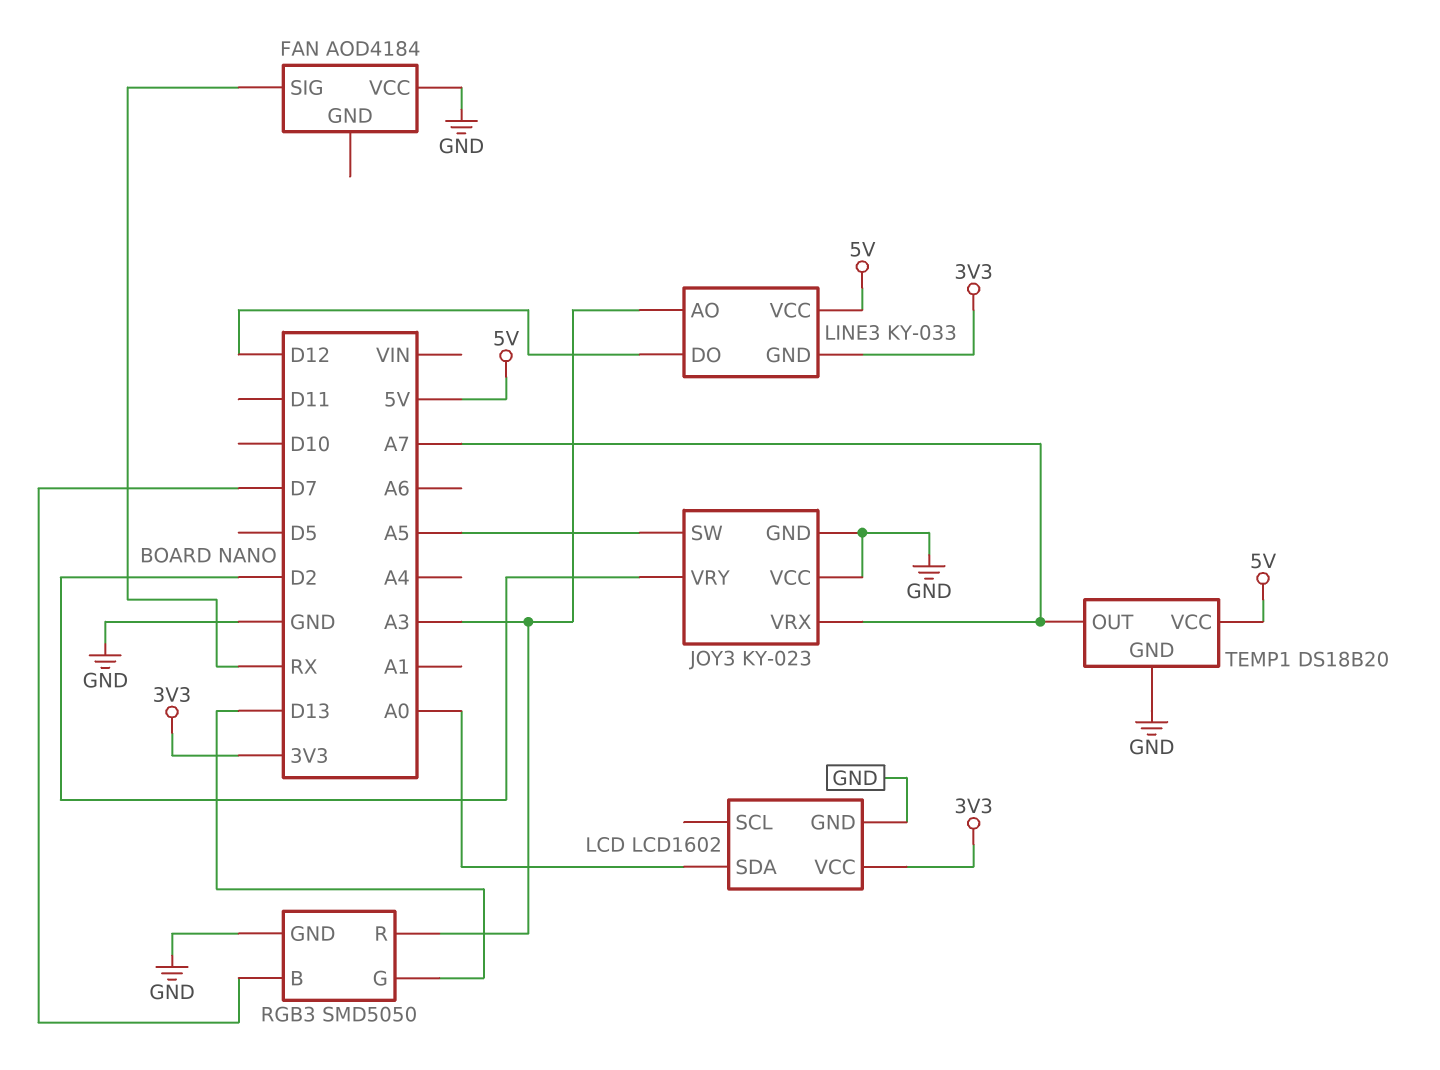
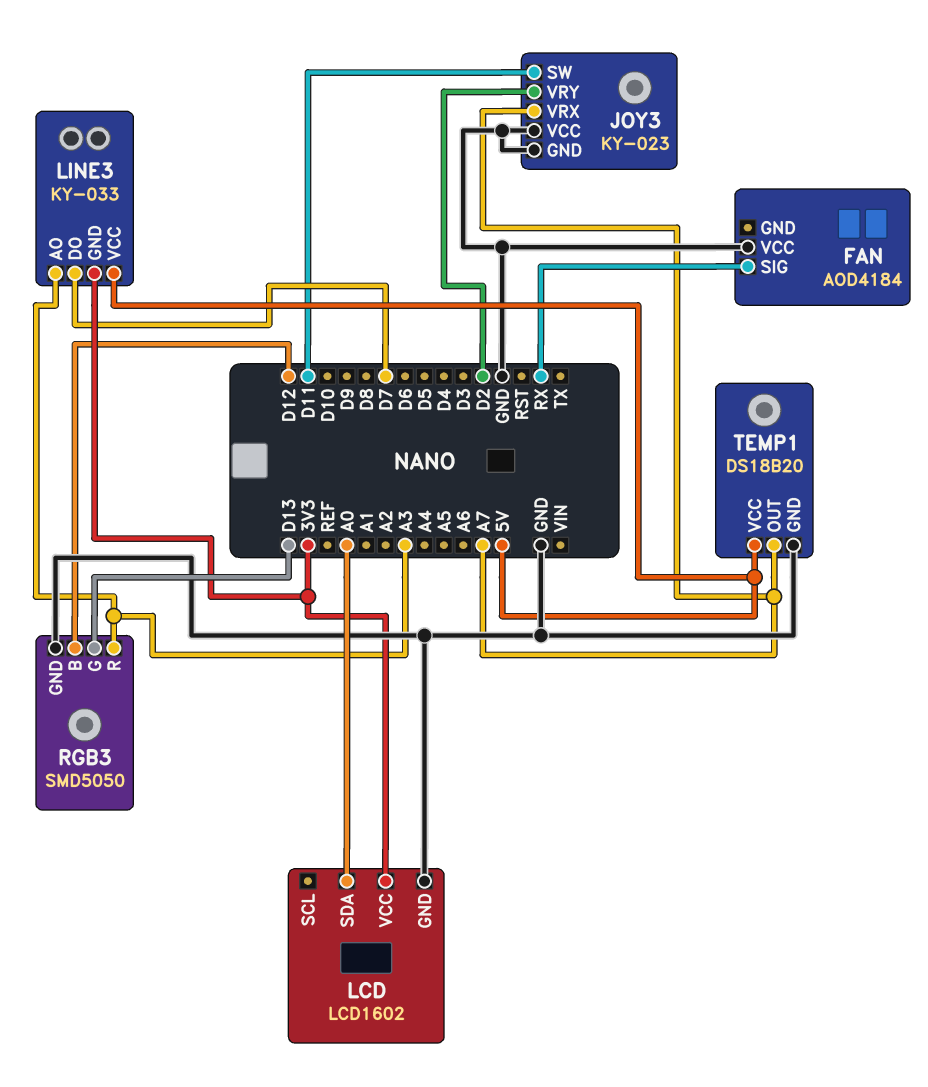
JOY3 pin SW: A5 -> D11
LINE3 pin DO: D12 -> D7
RGB3 pin B: D7 -> D12

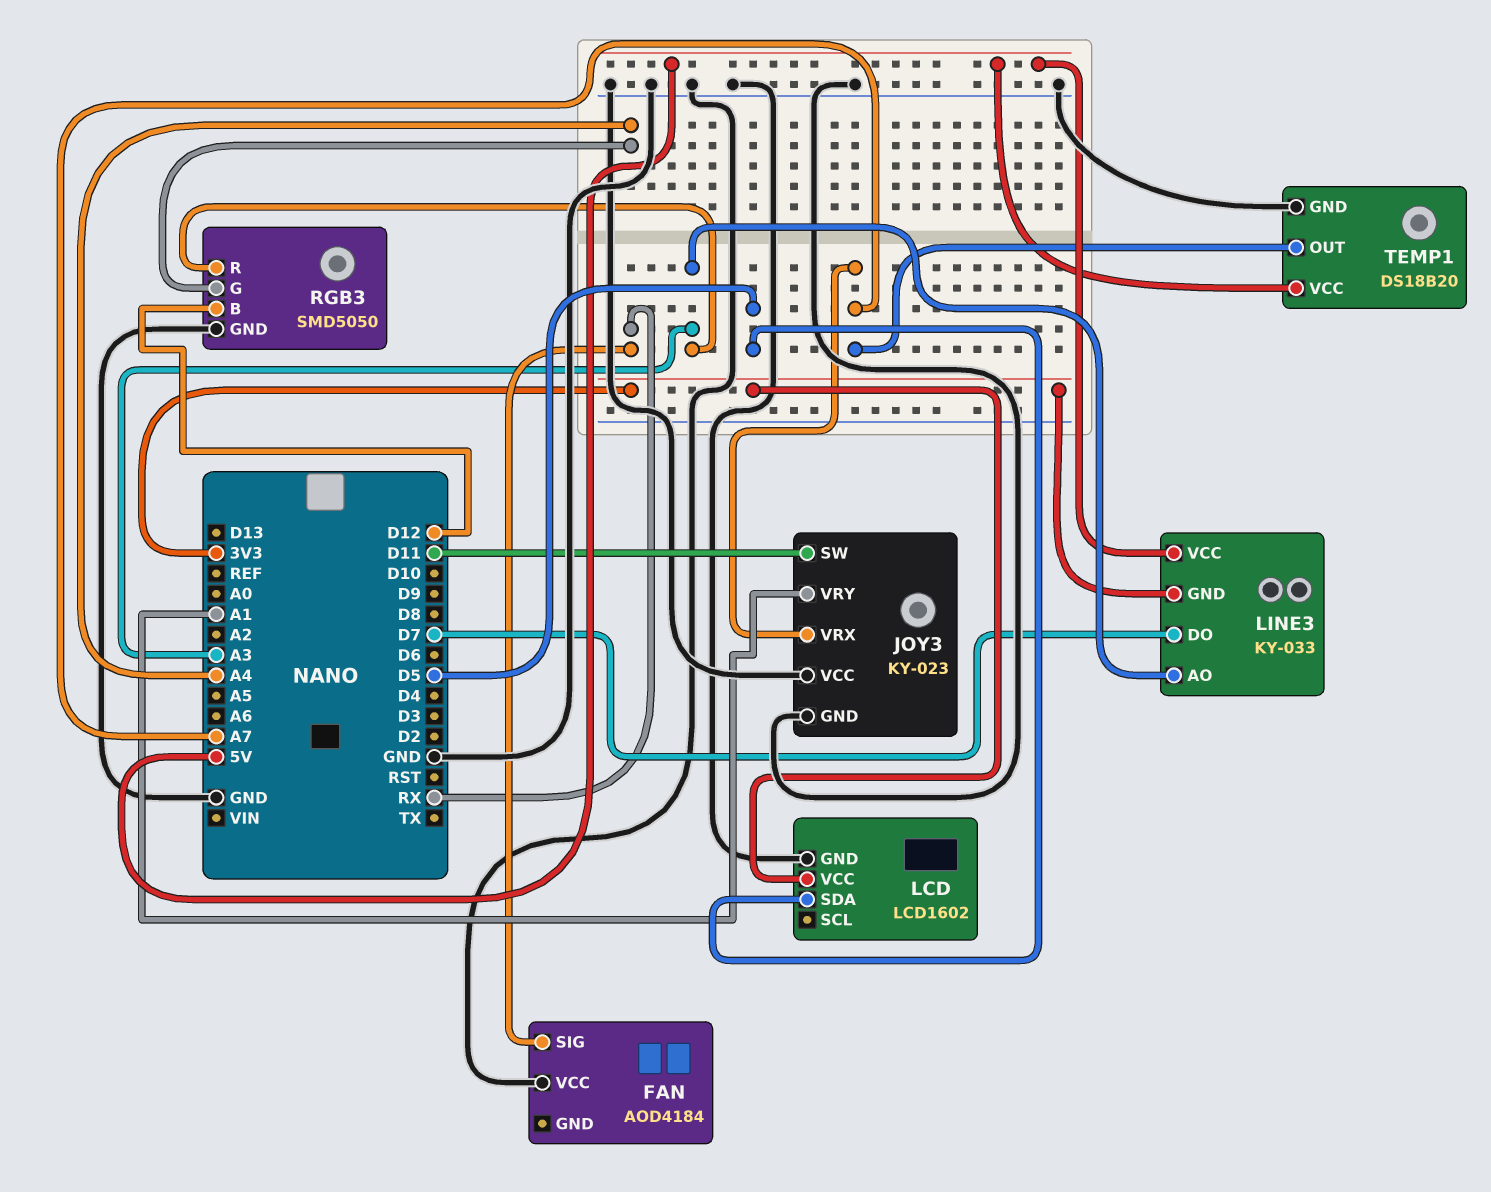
JOY3 pin VRY: D2 -> A1
LCD pin SDA: A0 -> D5
RGB3 pin G: D13 -> A4

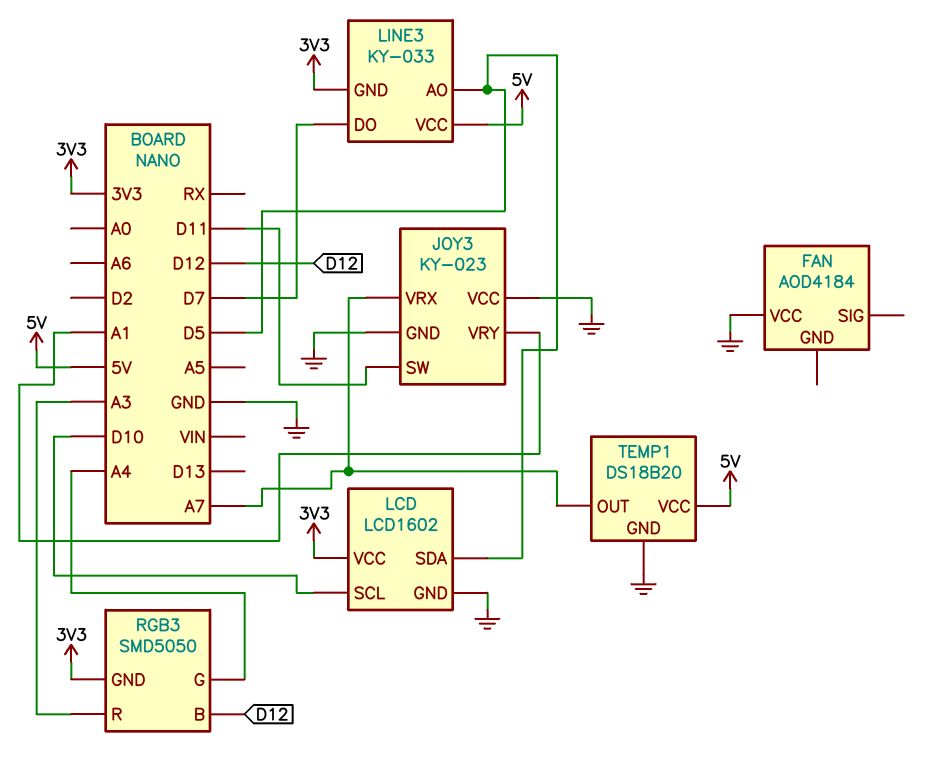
FAN pin SIG: RX -> none
LCD pin SCL: none -> D10
LINE3 pin AO: A3 -> D5
RGB3 pin GND: GND -> 3V3

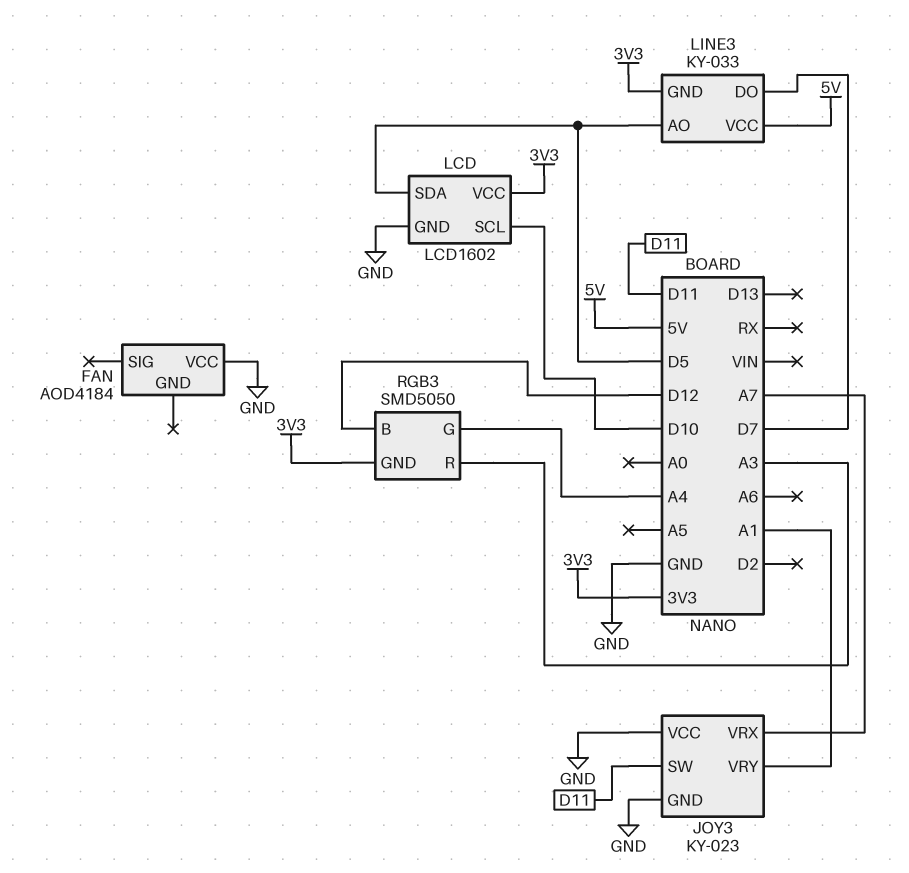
TEMP1: DS18B20 -> none
TEMP1 pin GND: GND -> none
TEMP1 pin OUT: A7 -> none
TEMP1 pin VCC: 5V -> none

